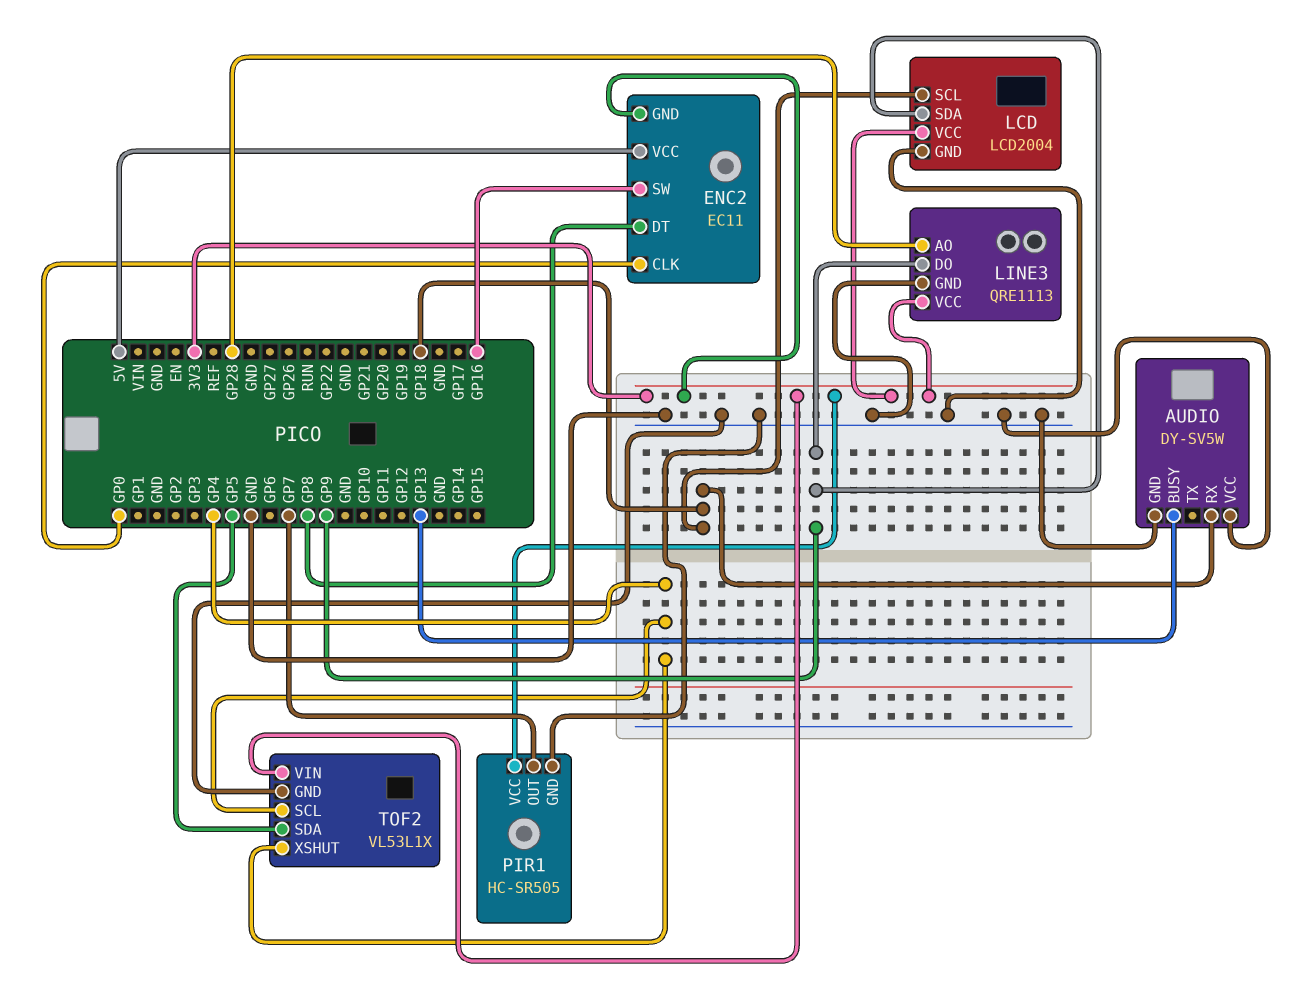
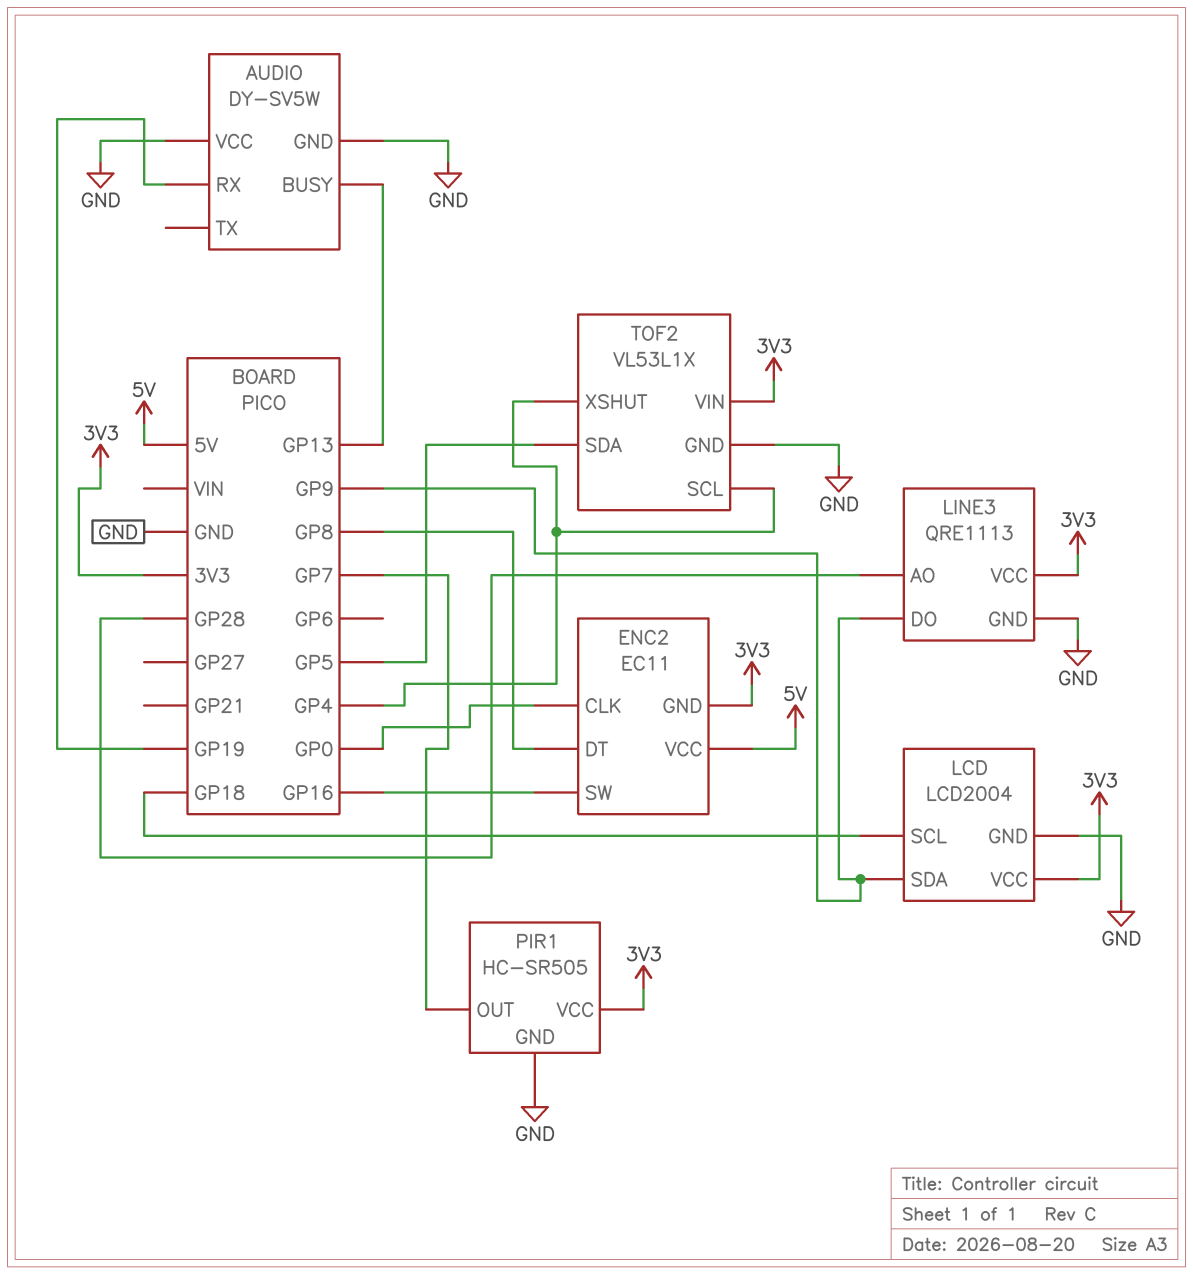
AUDIO pin RX: GP18 -> GP19

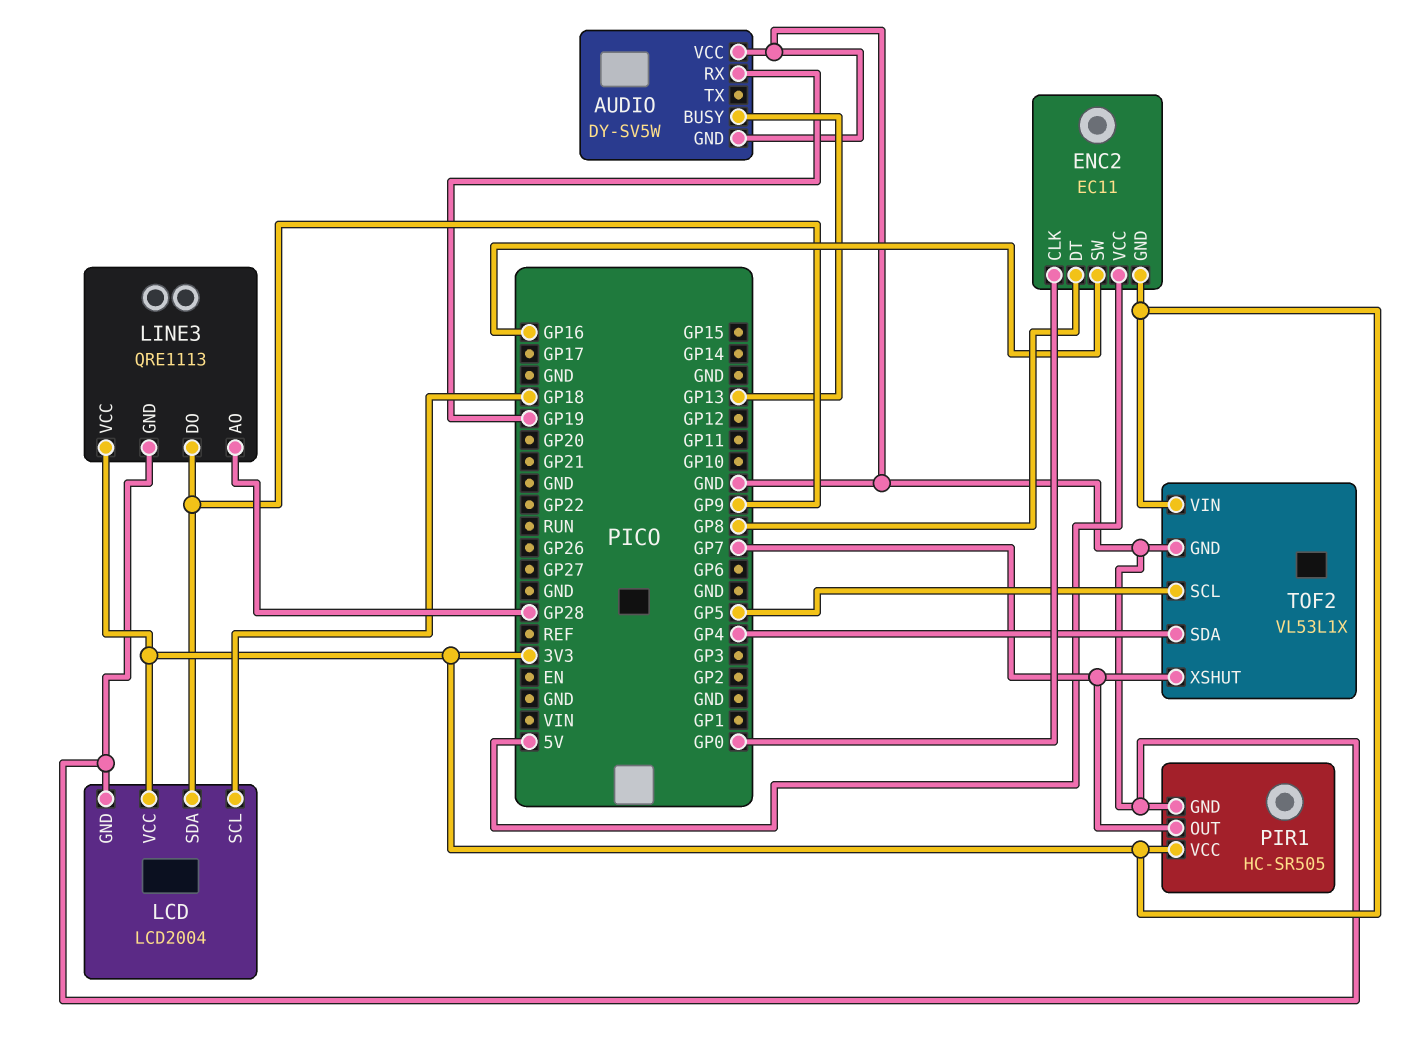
TOF2 pin SCL: GP4 -> GP5
TOF2 pin SDA: GP5 -> GP4
TOF2 pin XSHUT: GP4 -> GP7

